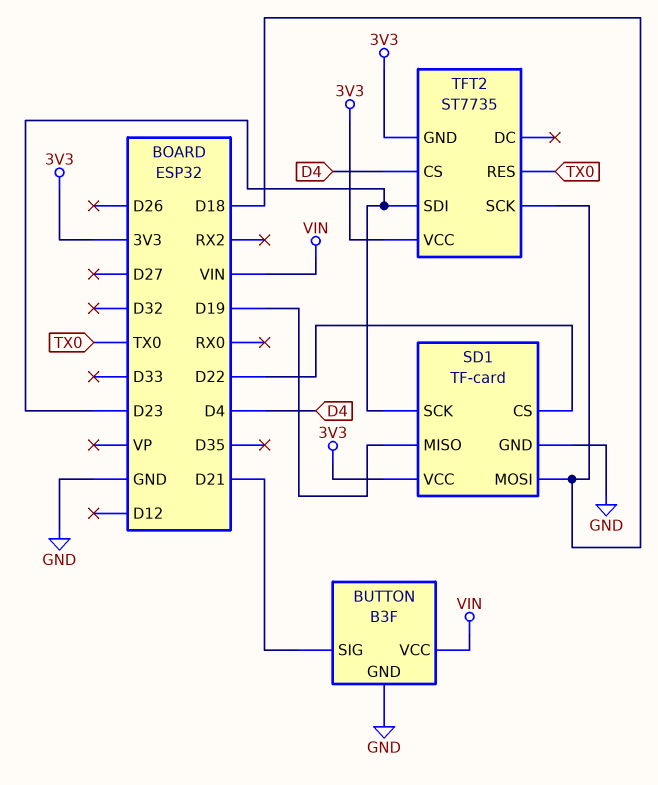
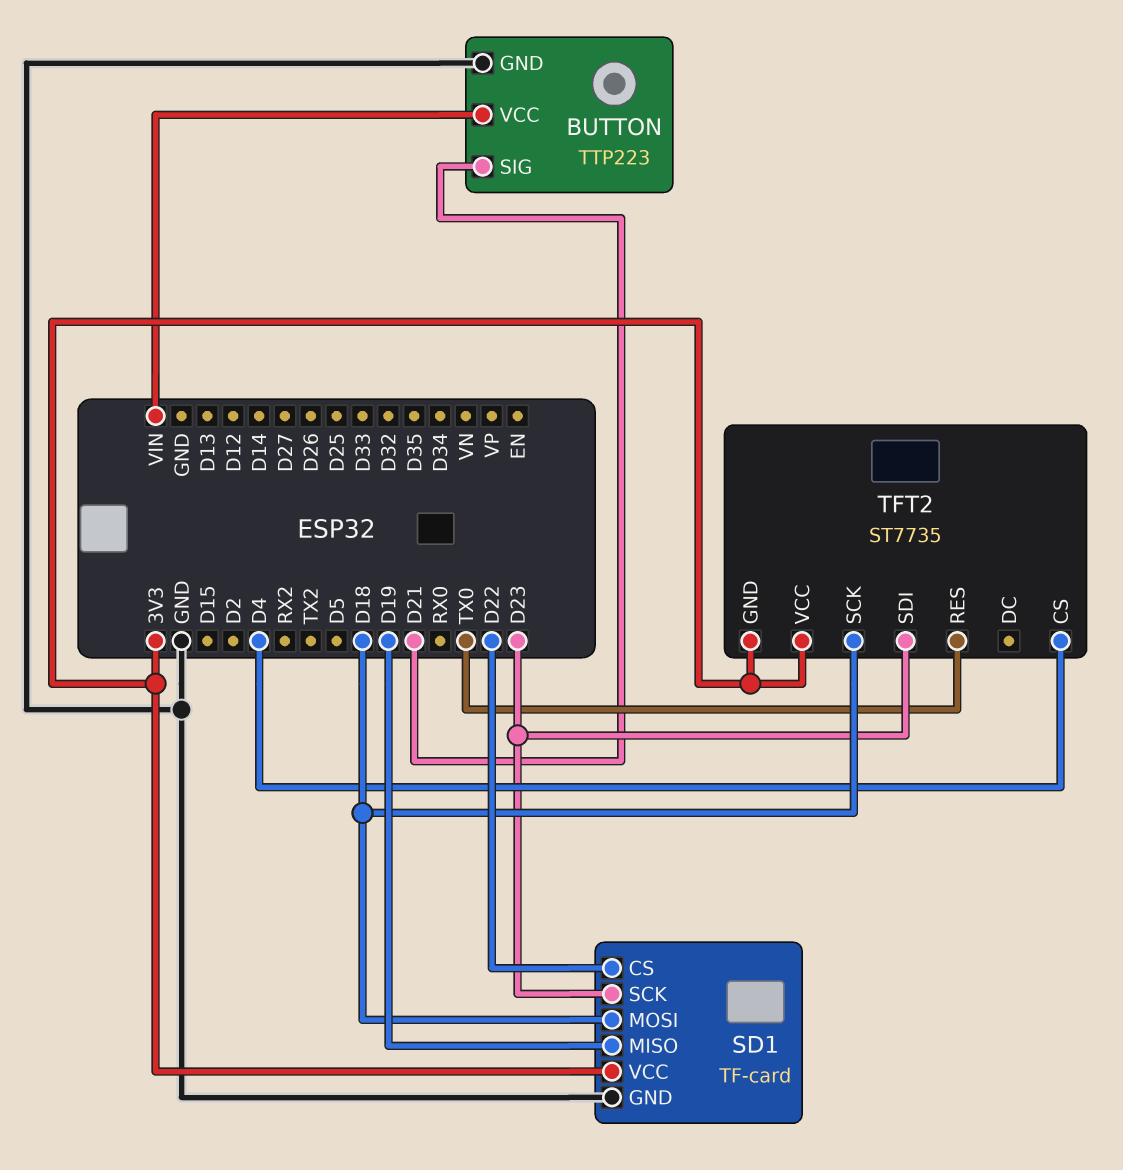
BUTTON: B3F -> TTP223

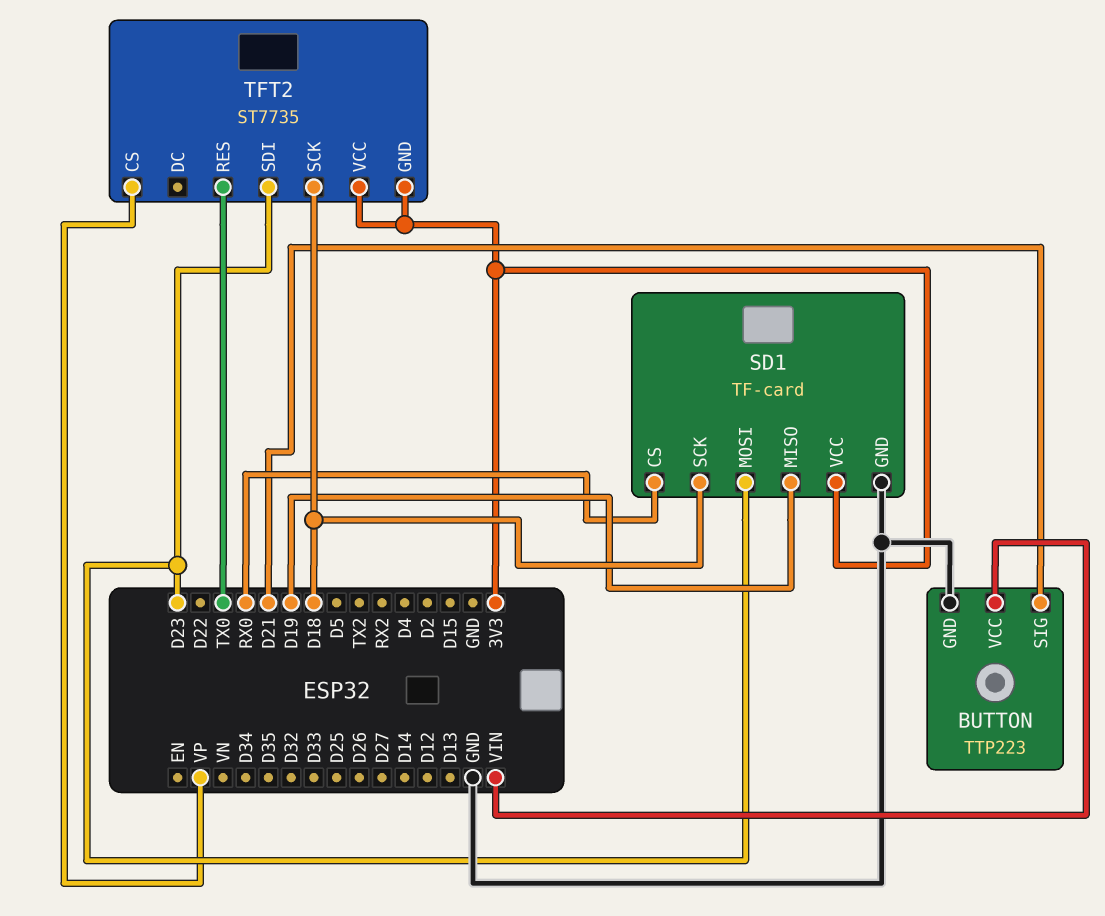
SD1 pin CS: D22 -> RX0
SD1 pin MOSI: D18 -> D23
SD1 pin SCK: D23 -> D18
TFT2 pin CS: D4 -> VP

